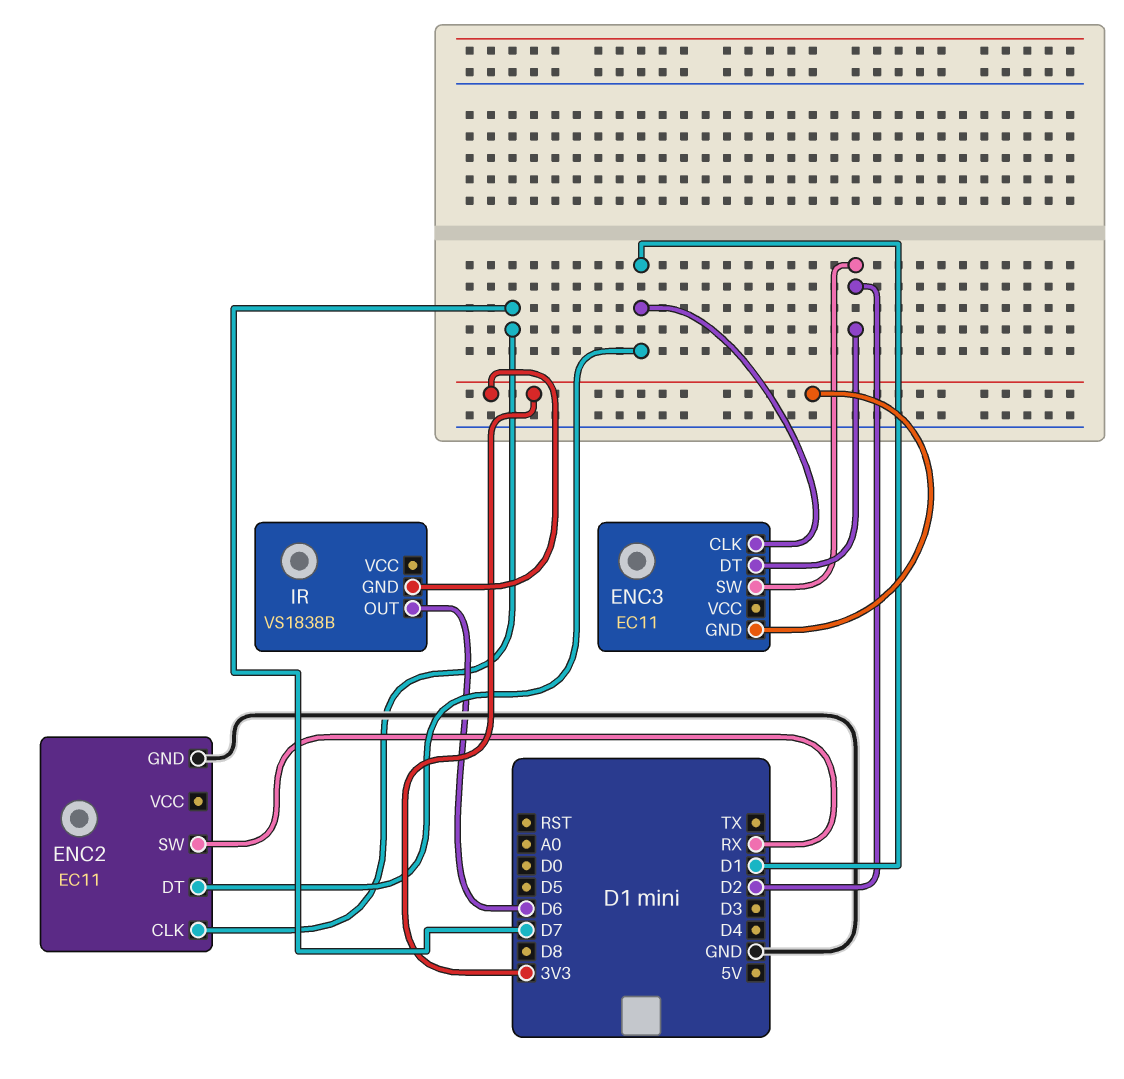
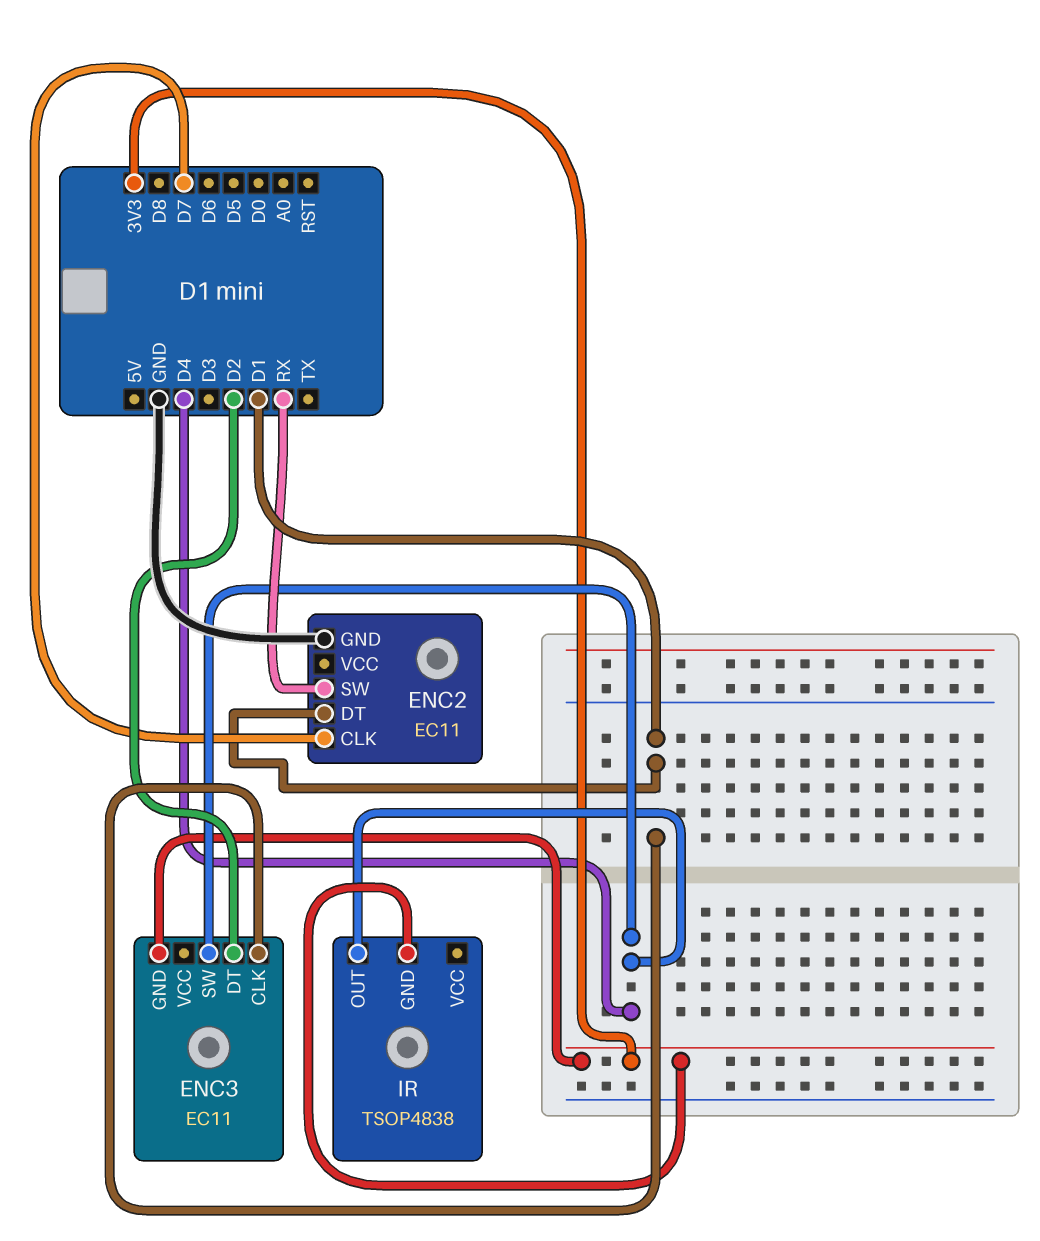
ENC3 pin SW: D2 -> D4
IR: VS1838B -> TSOP4838
IR pin OUT: D6 -> D4

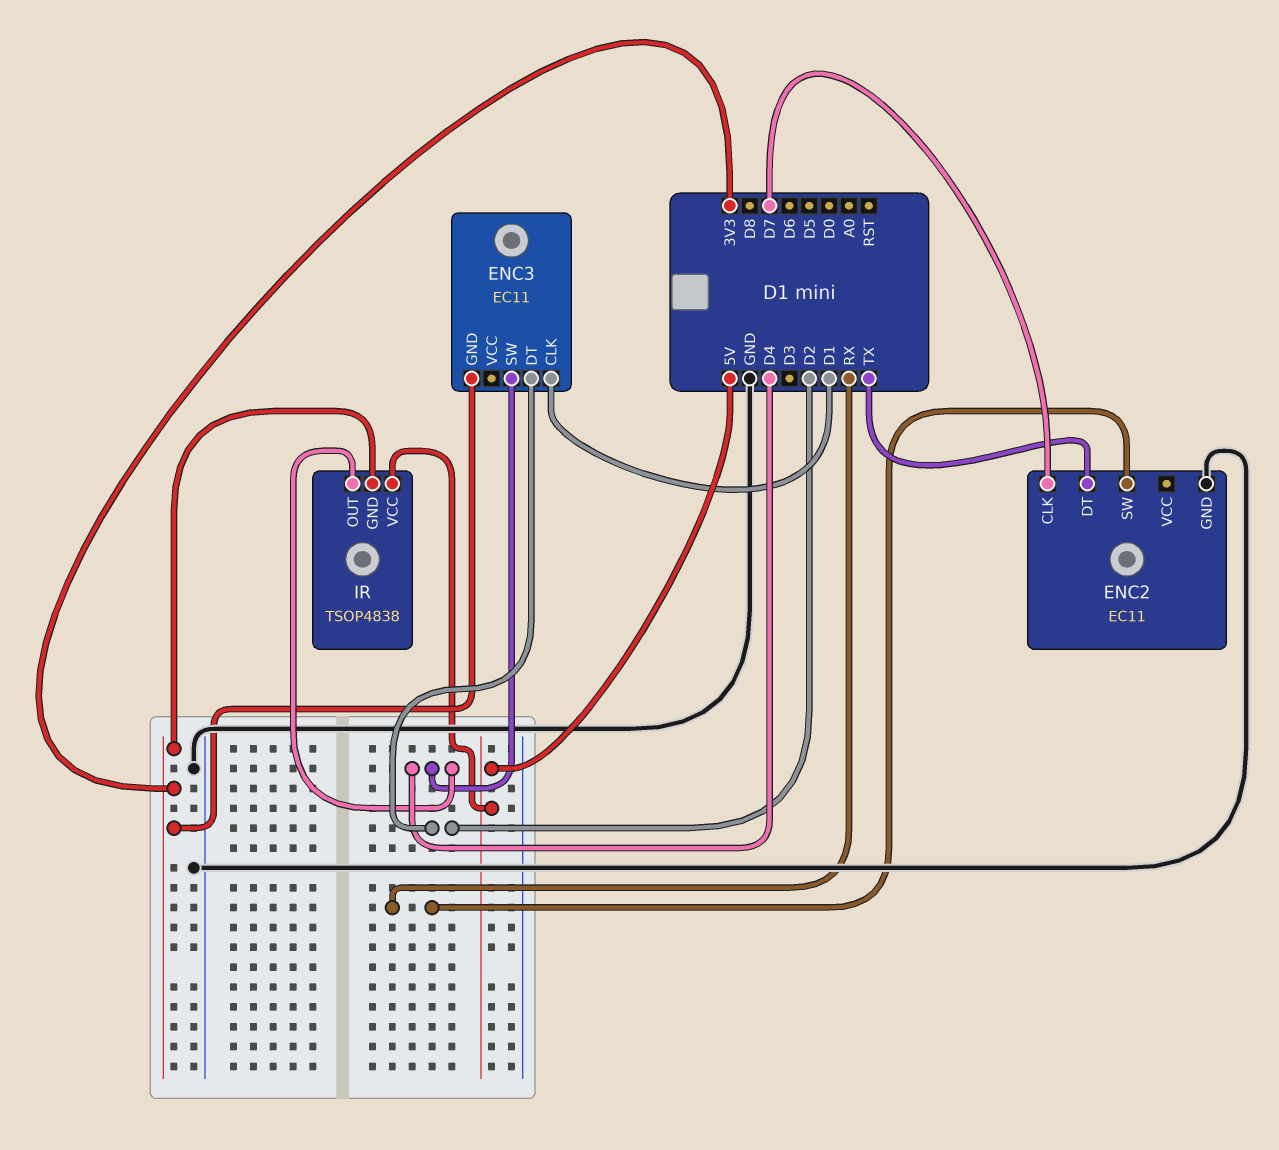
ENC2 pin DT: D1 -> TX
IR pin VCC: none -> 5V

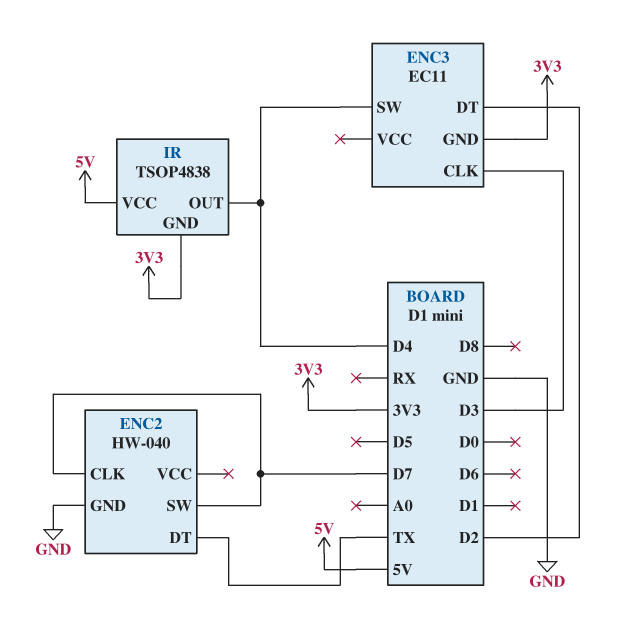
ENC2: EC11 -> HW-040
ENC2 pin SW: RX -> D7
ENC3 pin CLK: D1 -> D3

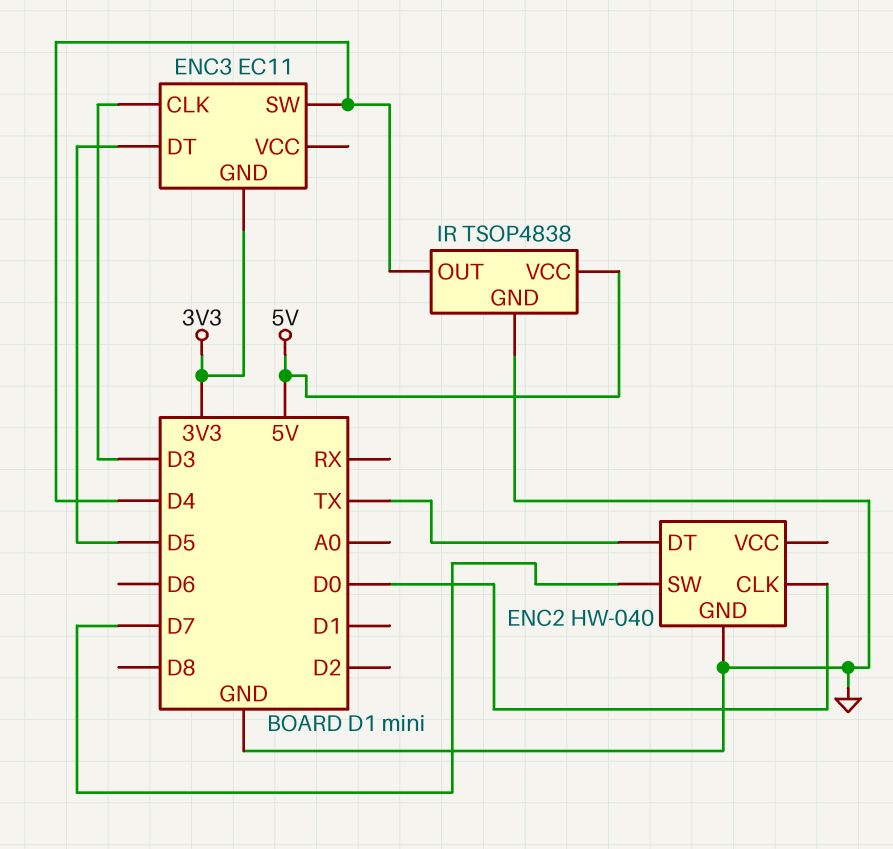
ENC2 pin CLK: D7 -> D0
ENC3 pin DT: D2 -> D5
IR pin GND: 3V3 -> GND

